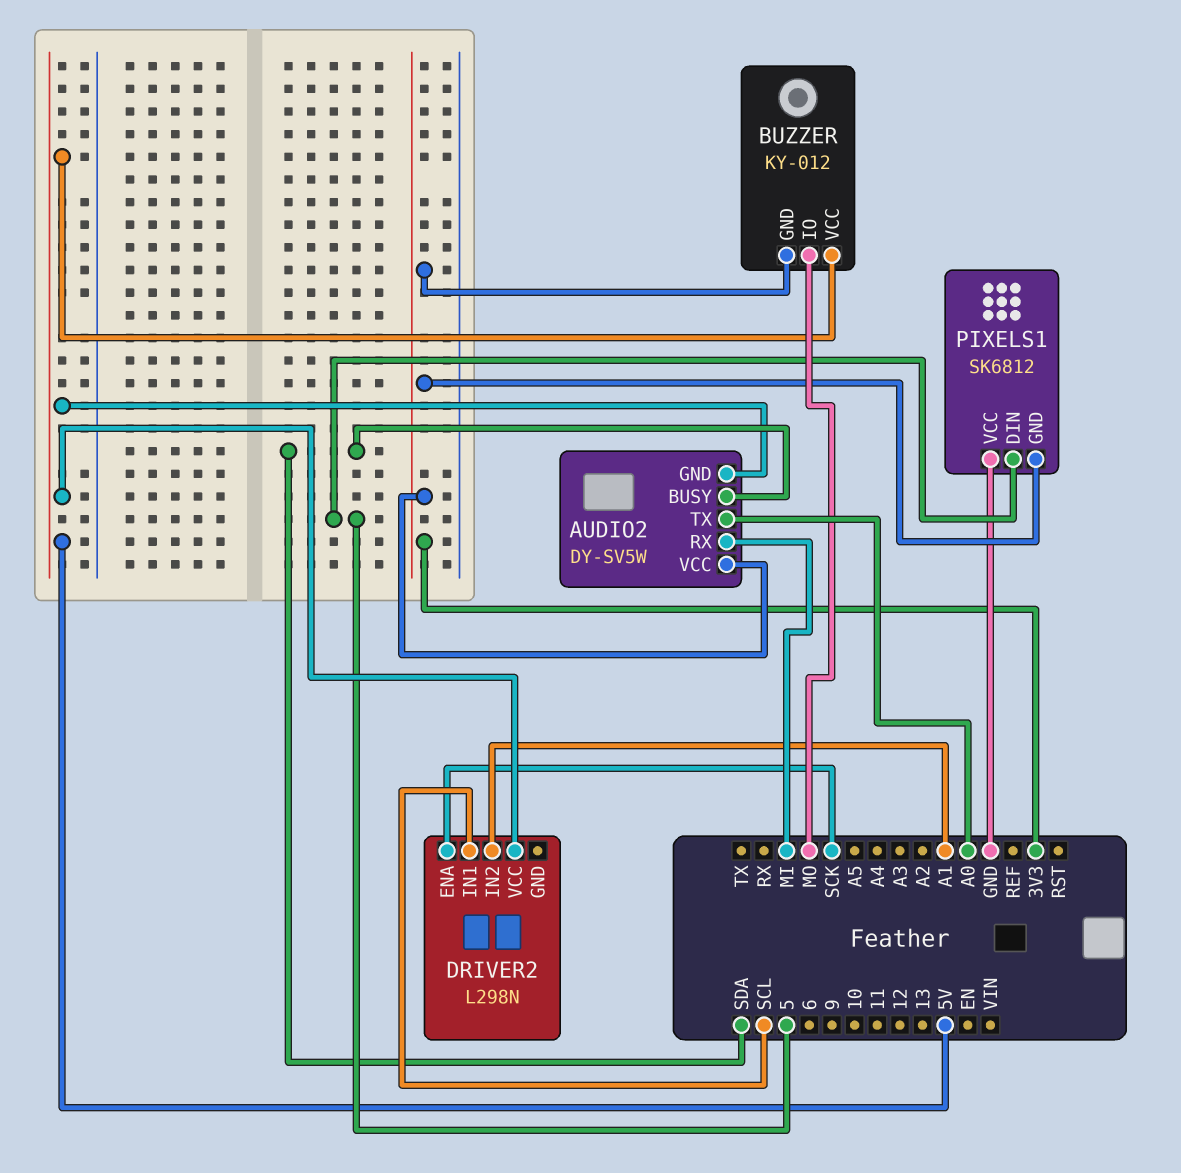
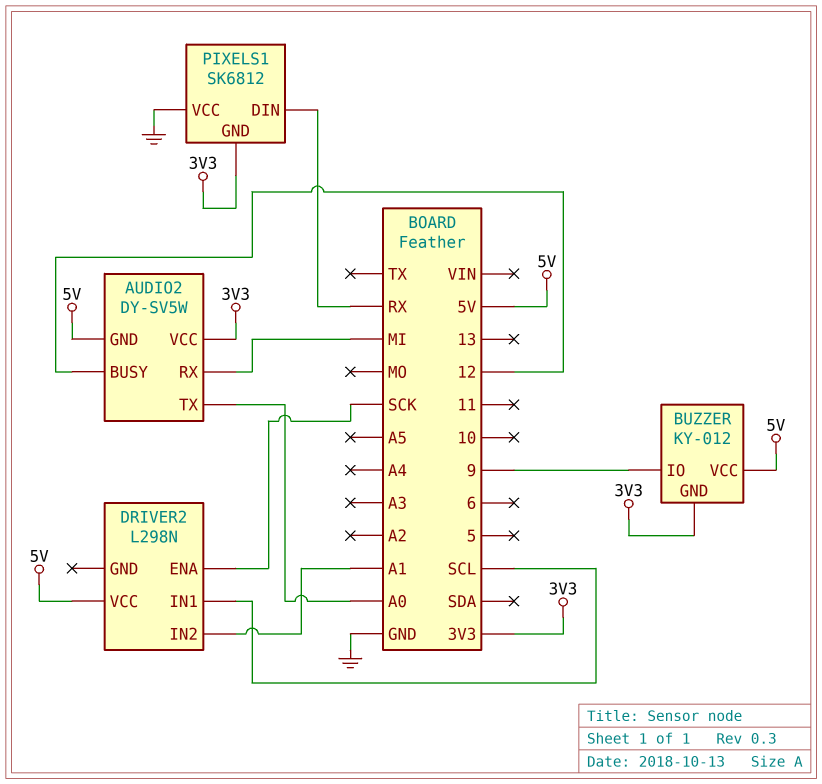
AUDIO2 pin BUSY: SDA -> 12
BUZZER pin IO: MO -> 9
PIXELS1 pin DIN: 5 -> RX

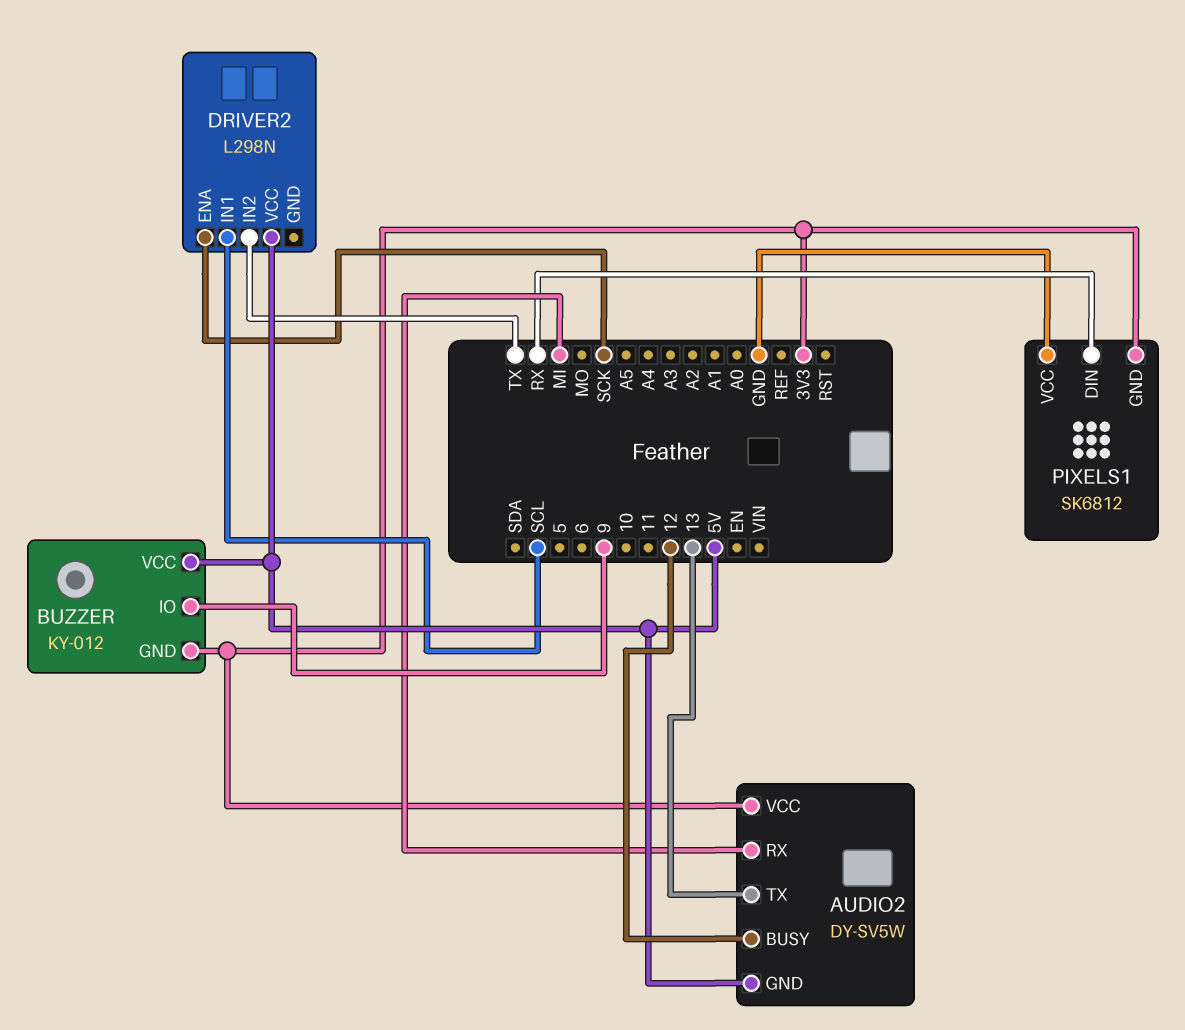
AUDIO2 pin TX: A0 -> 13
DRIVER2 pin IN2: A1 -> TX

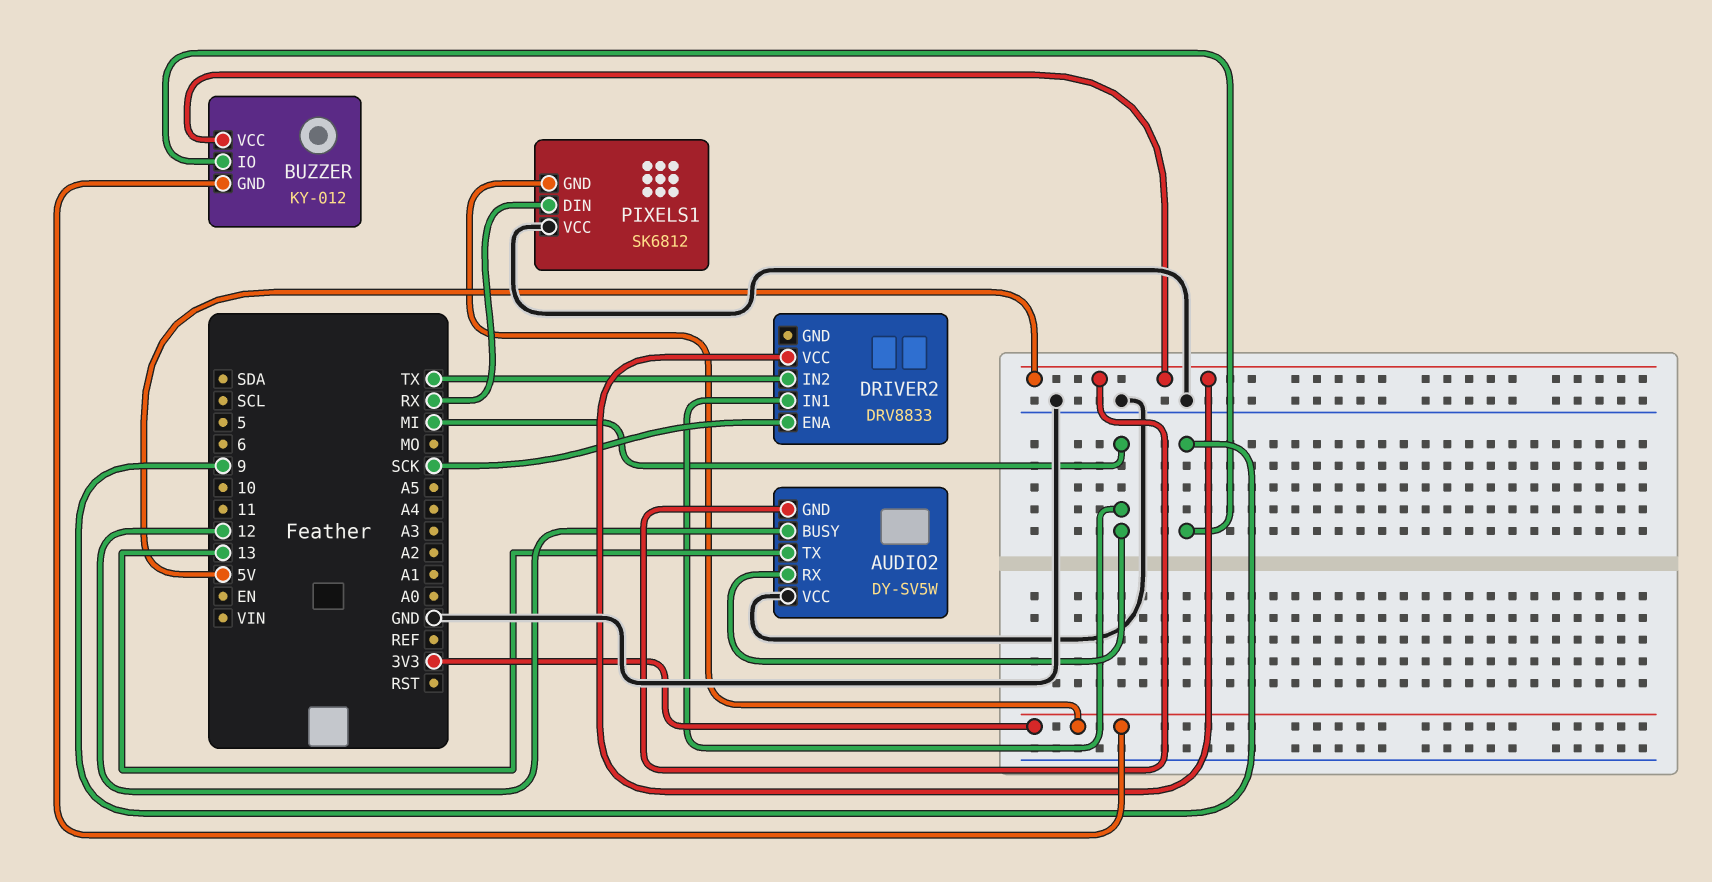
AUDIO2 pin VCC: 3V3 -> GND
DRIVER2: L298N -> DRV8833
DRIVER2 pin IN1: SCL -> MI

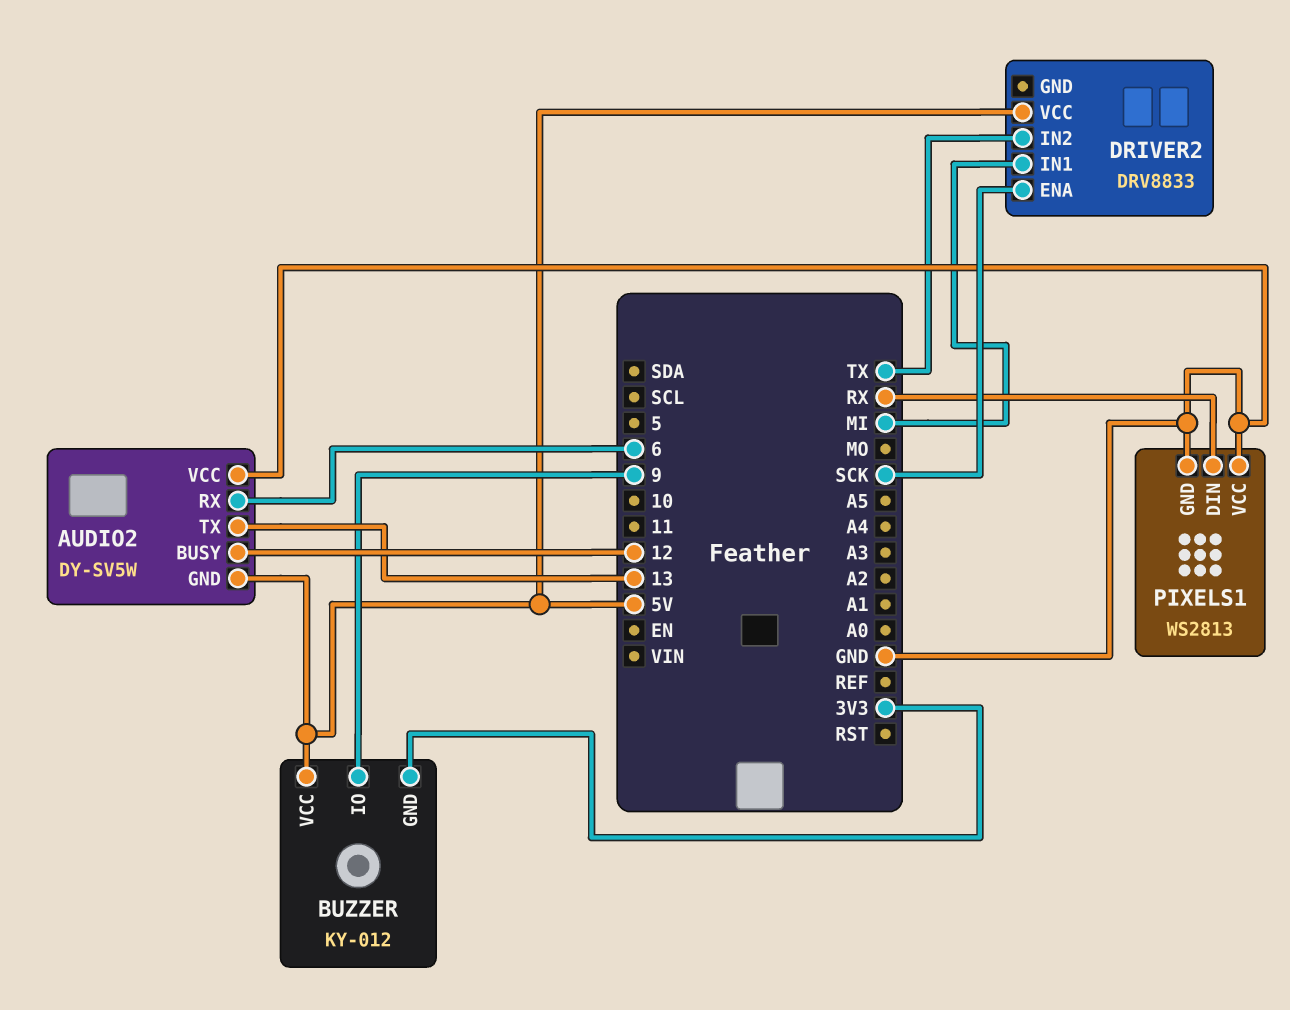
AUDIO2 pin RX: MI -> 6
PIXELS1: SK6812 -> WS2813
PIXELS1 pin GND: 3V3 -> GND

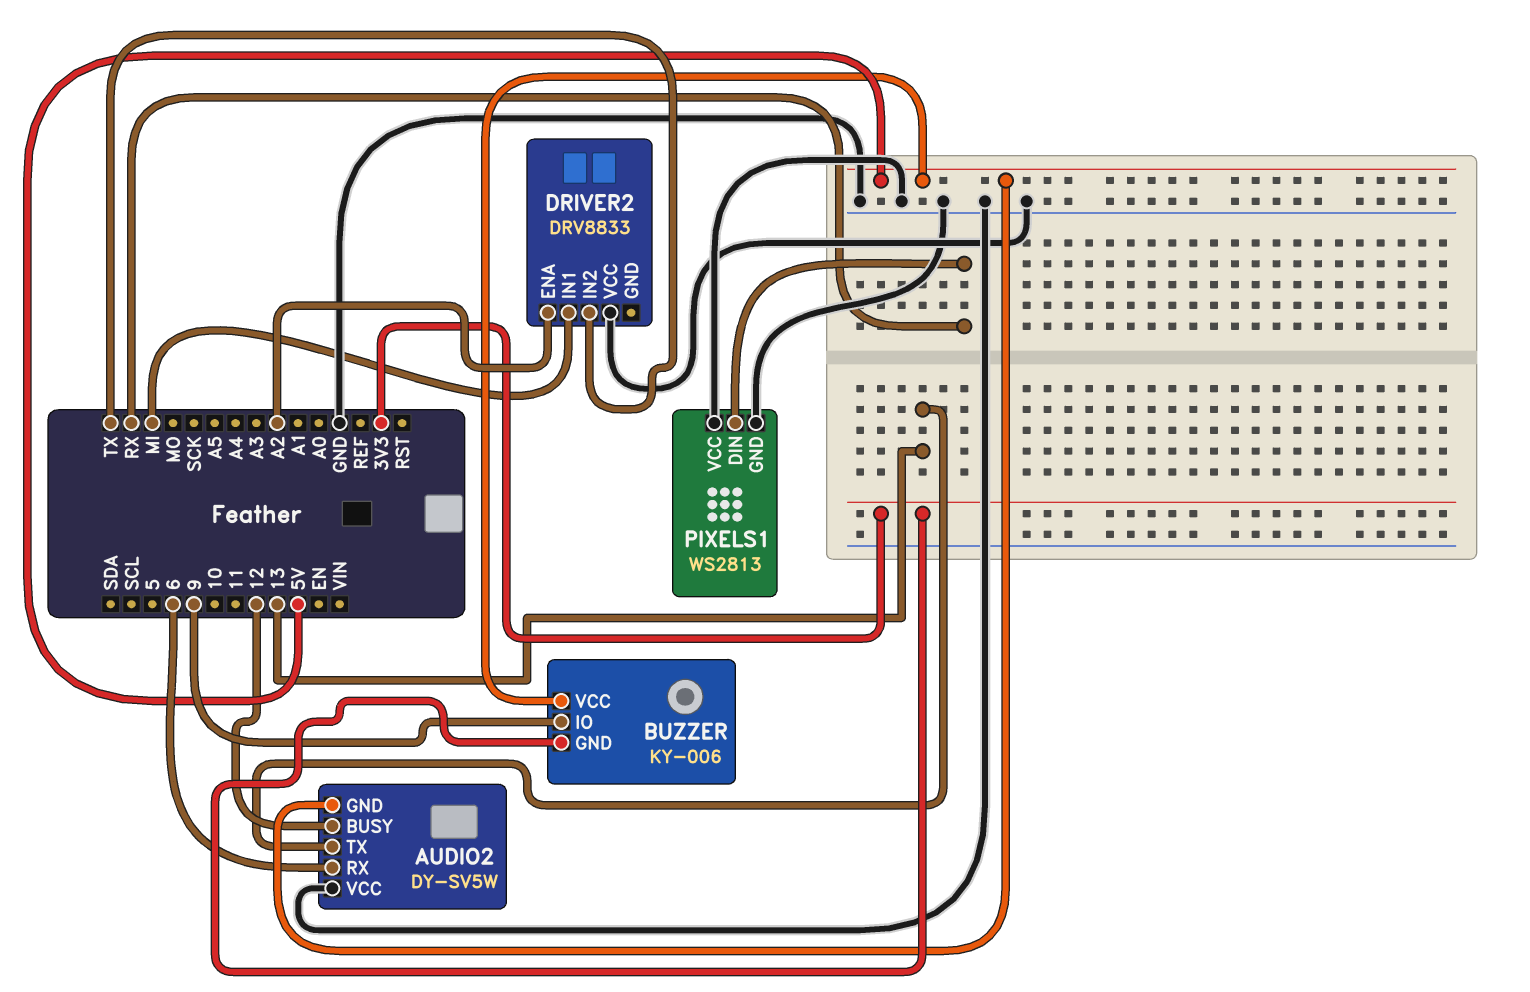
BUZZER: KY-012 -> KY-006
DRIVER2 pin ENA: SCK -> A2
DRIVER2 pin VCC: 5V -> GND

